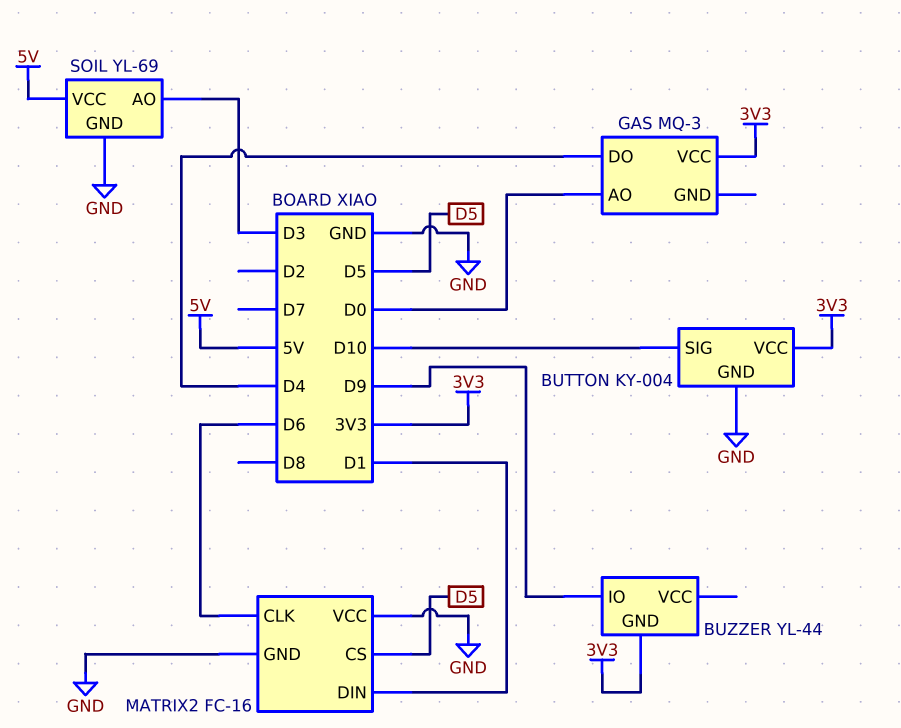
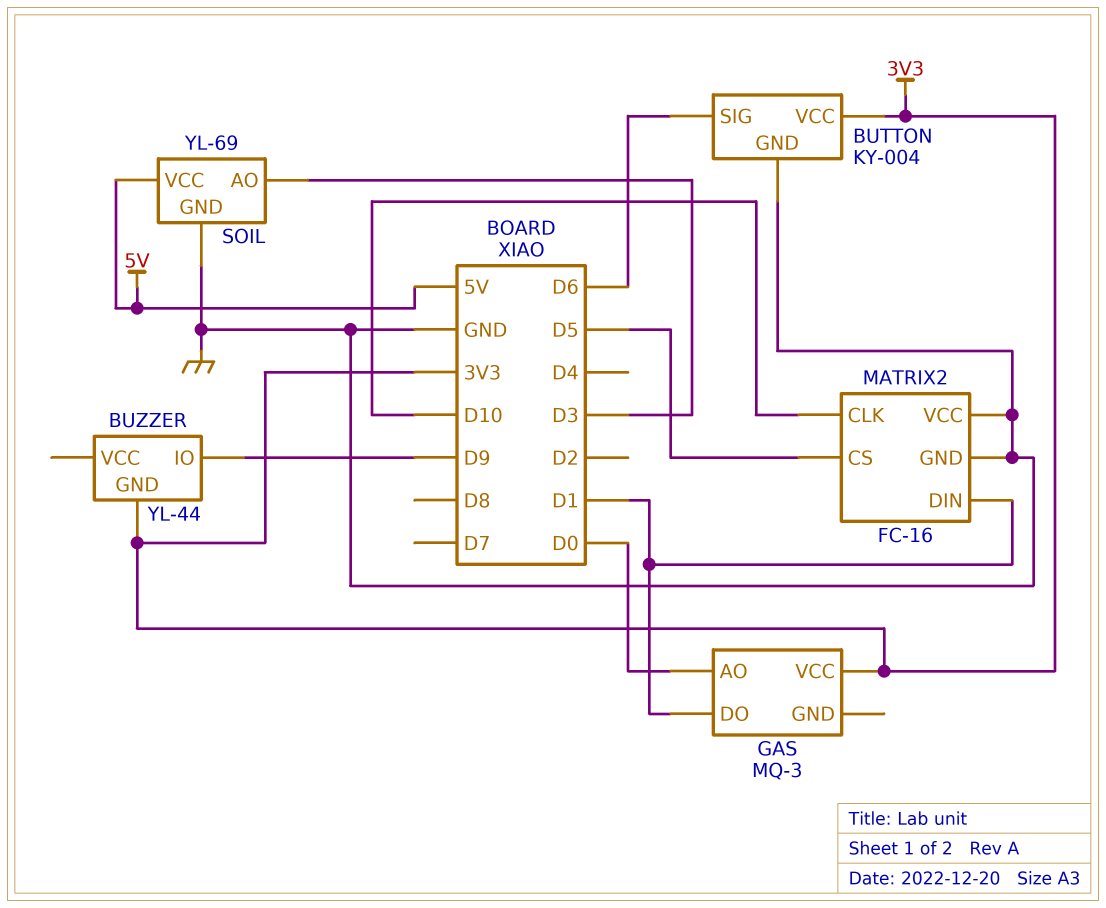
BUTTON pin SIG: D10 -> D6
GAS pin DO: D4 -> D1
MATRIX2 pin CLK: D6 -> D10

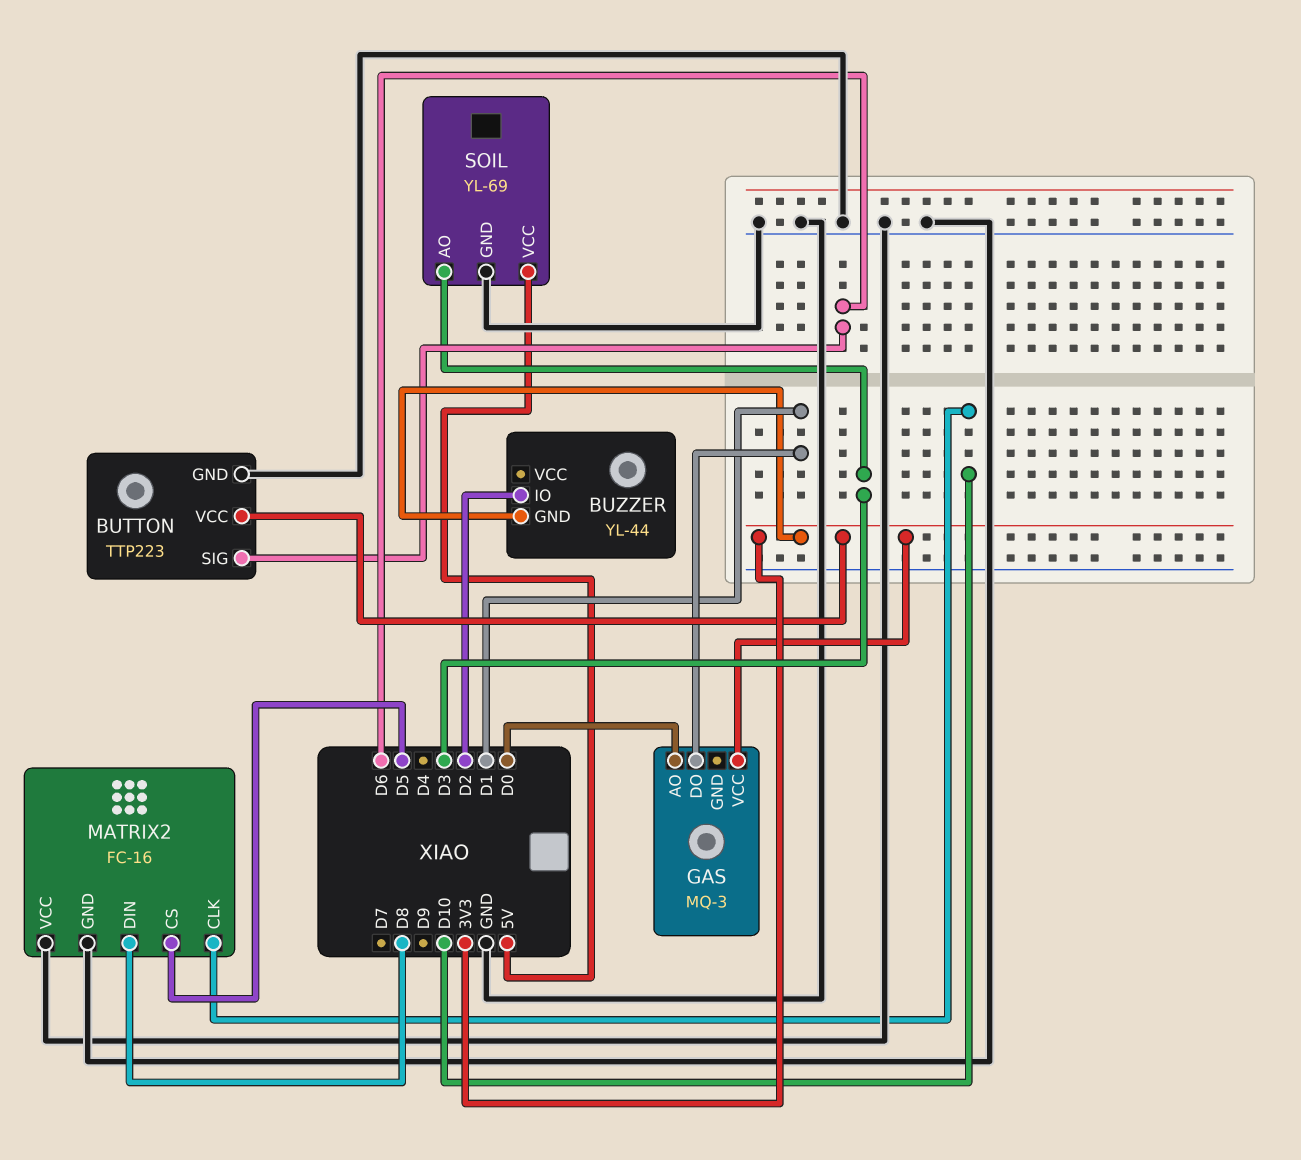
BUTTON: KY-004 -> TTP223
BUZZER pin IO: D9 -> D2
MATRIX2 pin DIN: D1 -> D8

